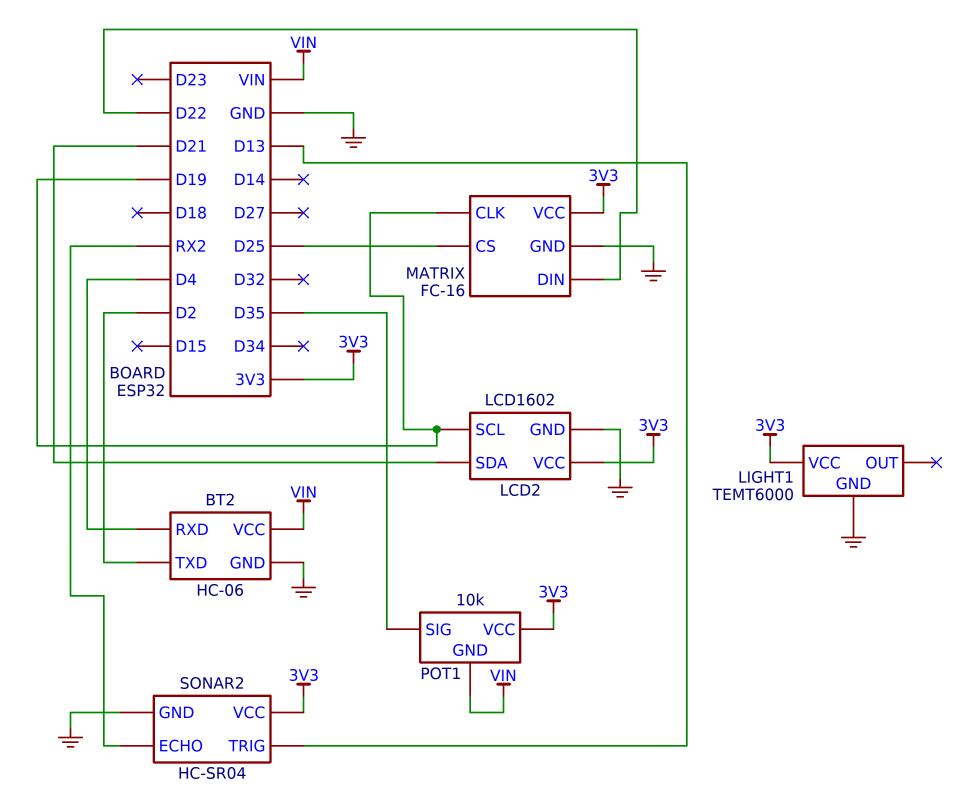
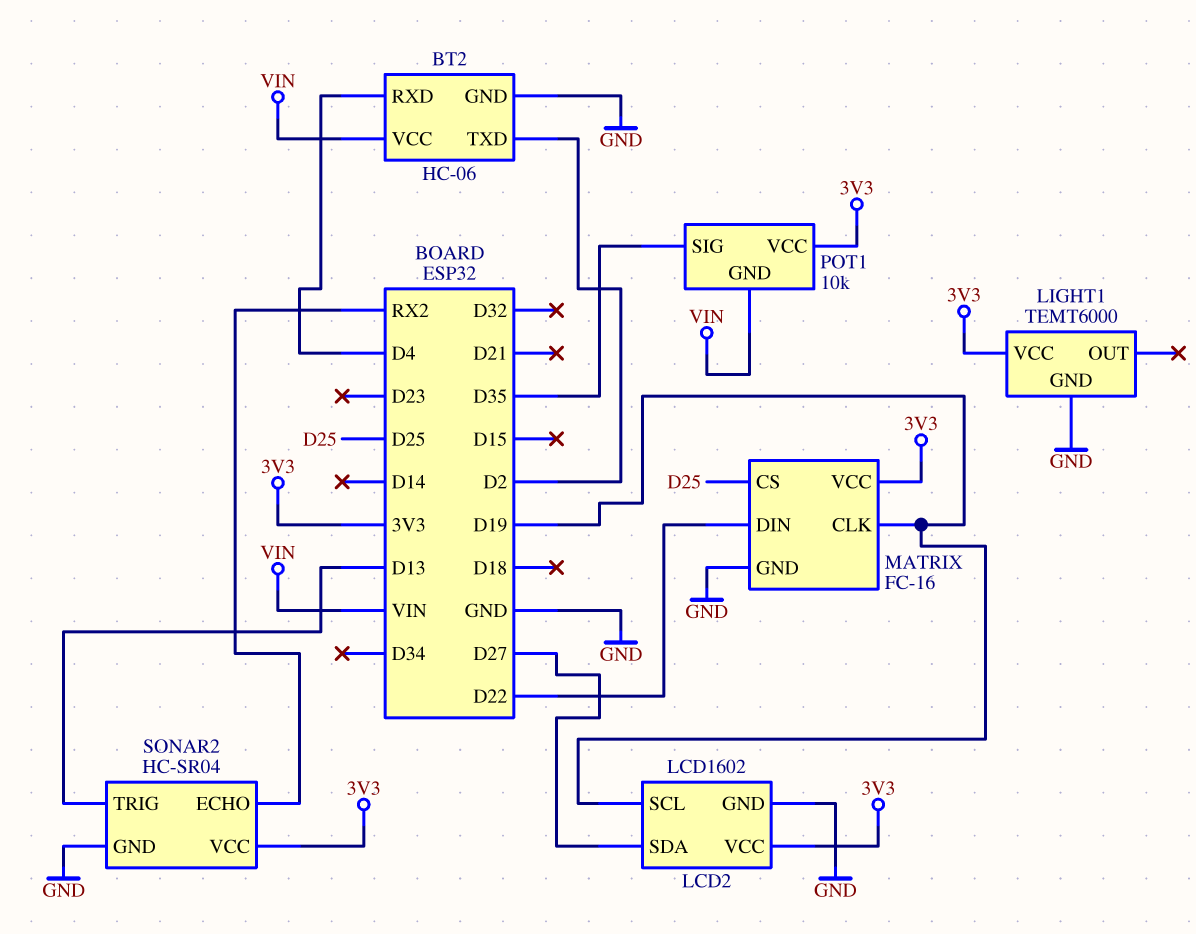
LCD2 pin SDA: D21 -> D27

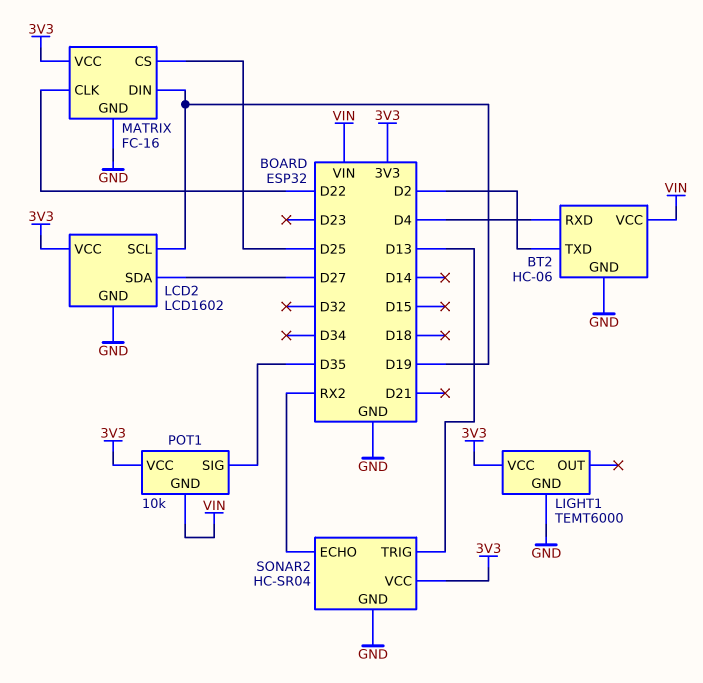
MATRIX pin CLK: D19 -> D22
MATRIX pin DIN: D22 -> D19

